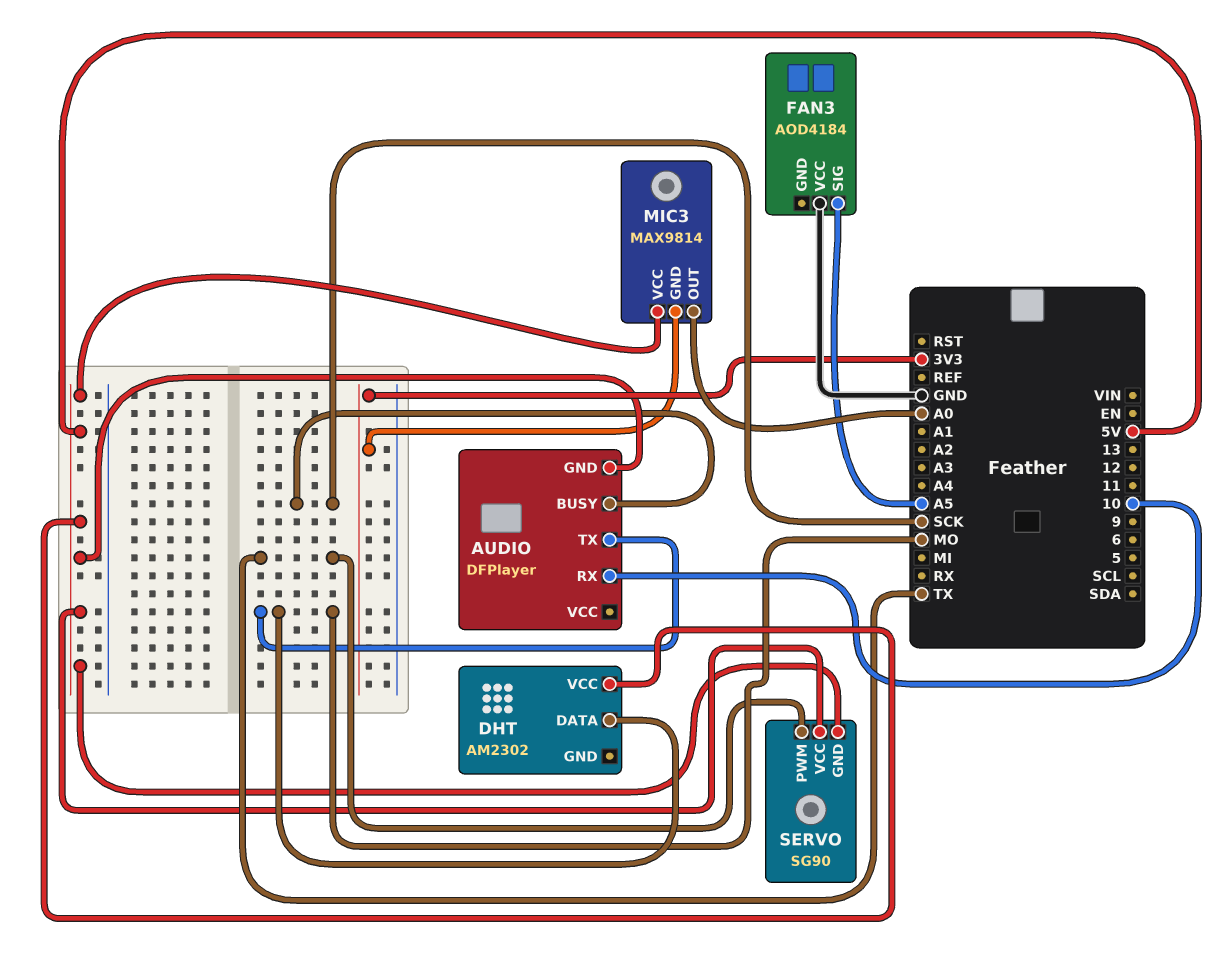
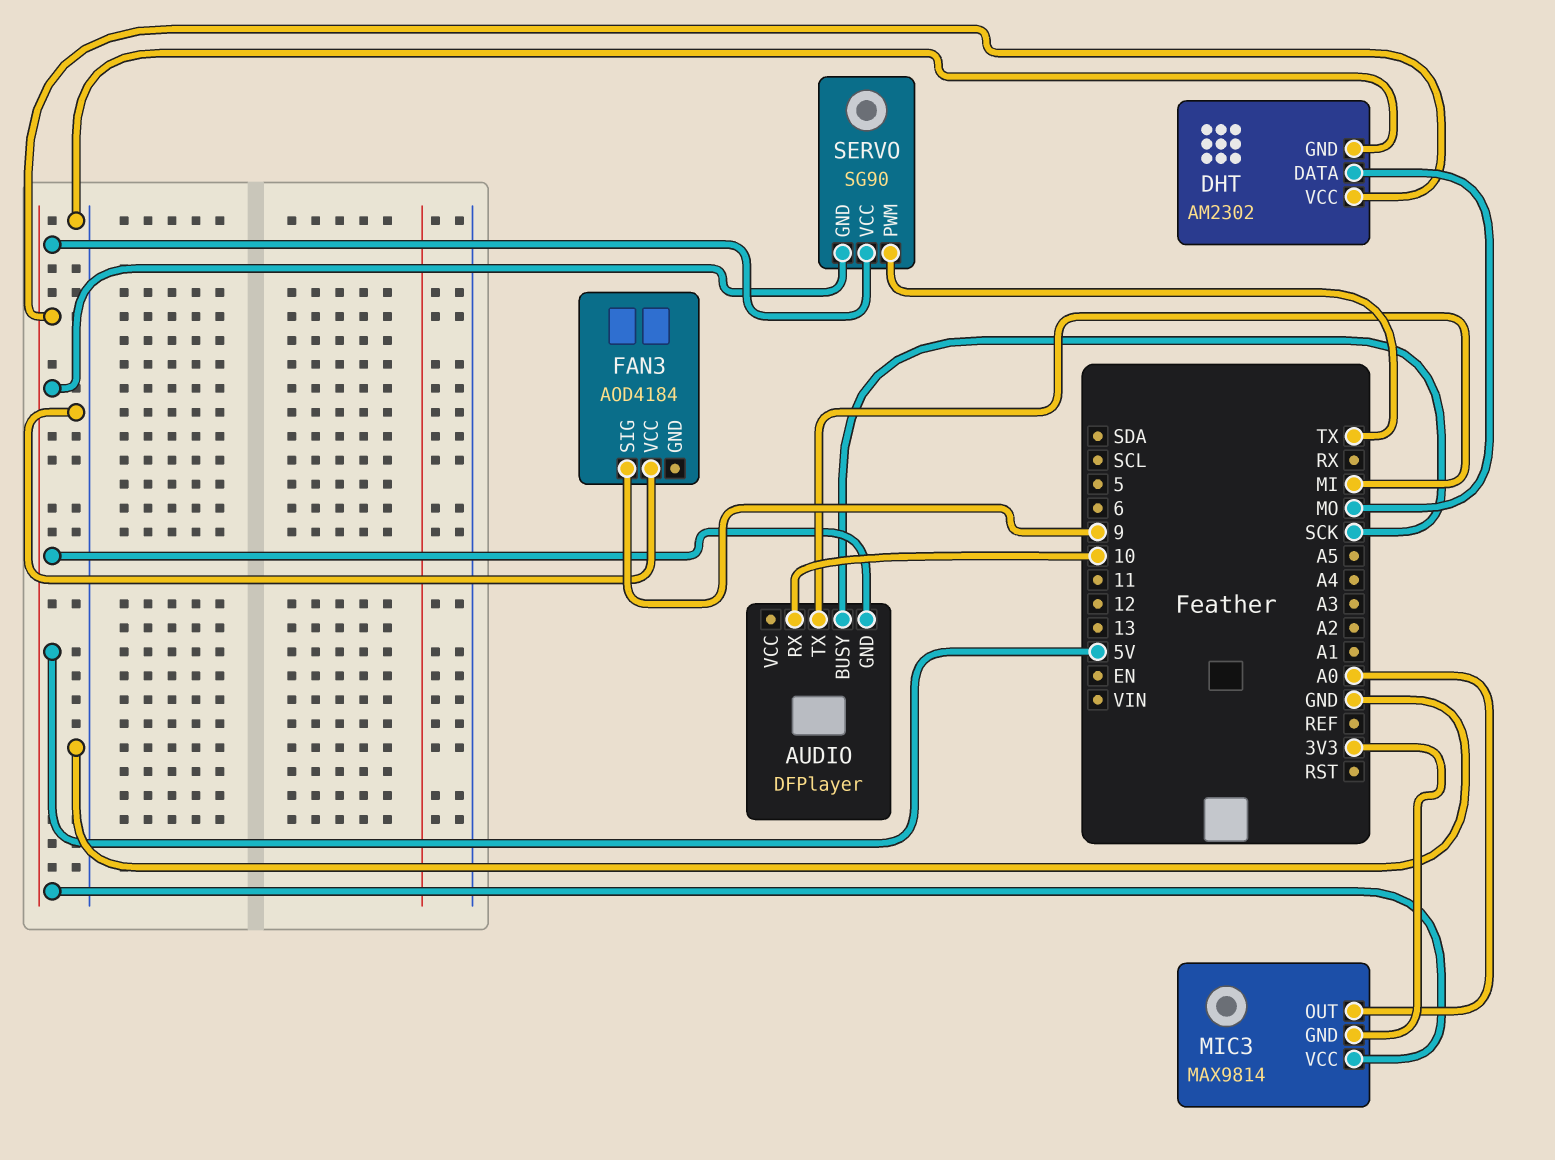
AUDIO pin TX: MO -> MI
DHT pin GND: none -> GND
FAN3 pin SIG: A5 -> 9

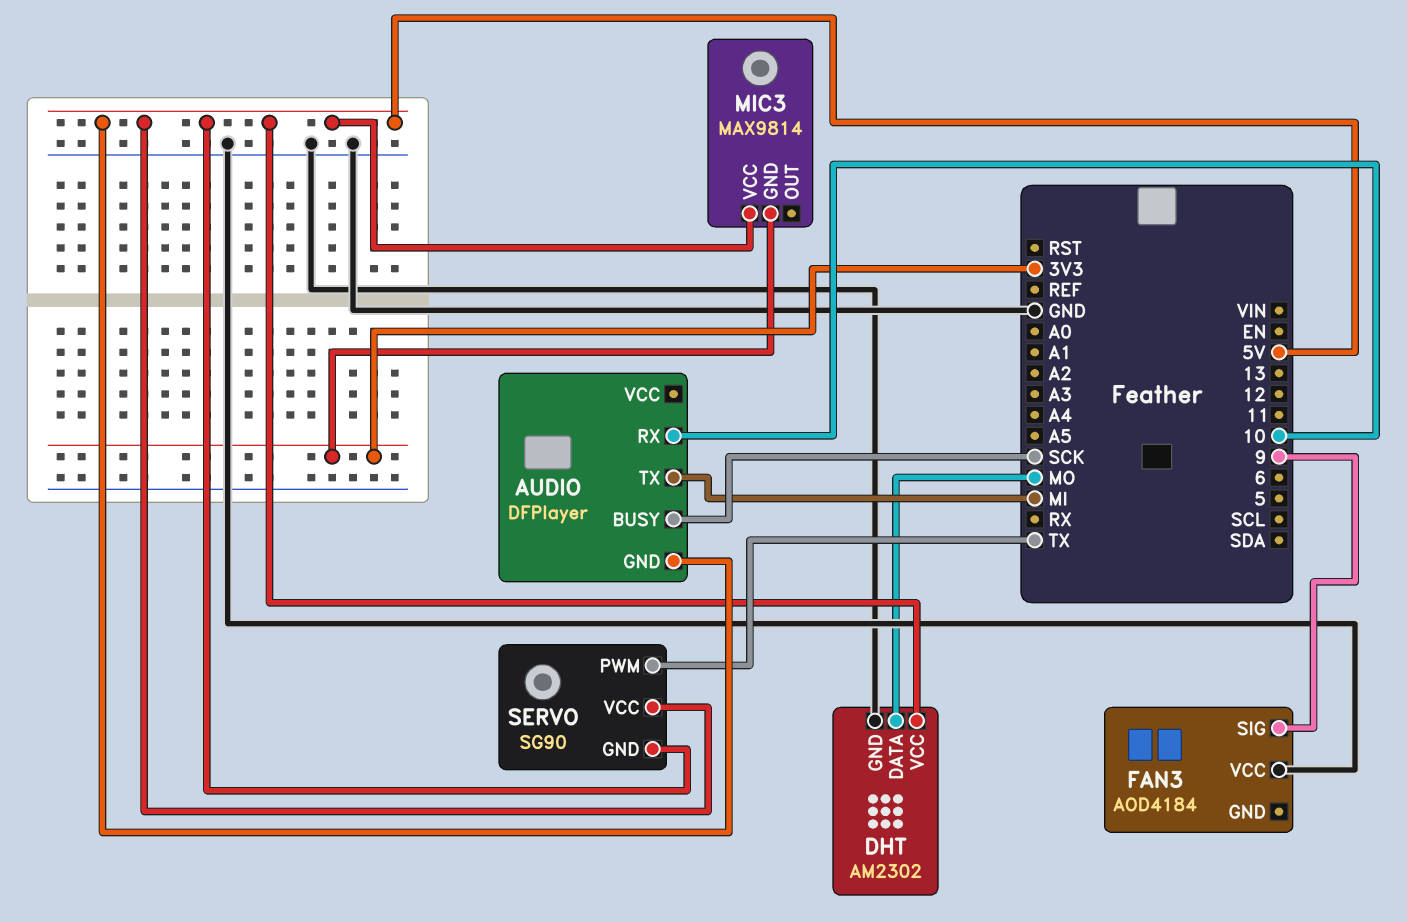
MIC3 pin OUT: A0 -> none

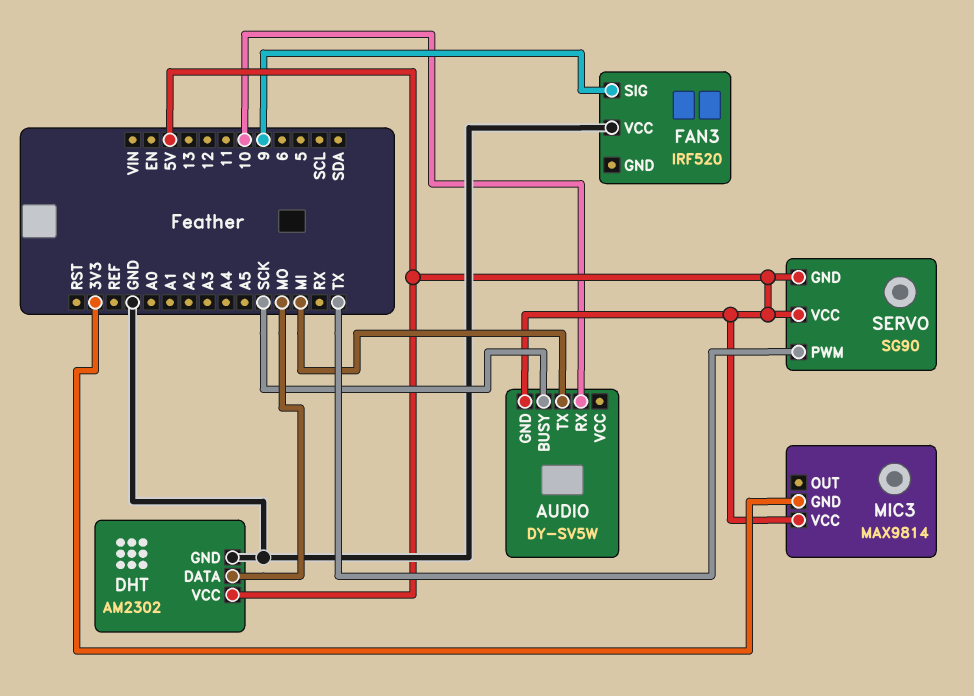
AUDIO: DFPlayer -> DY-SV5W
FAN3: AOD4184 -> IRF520

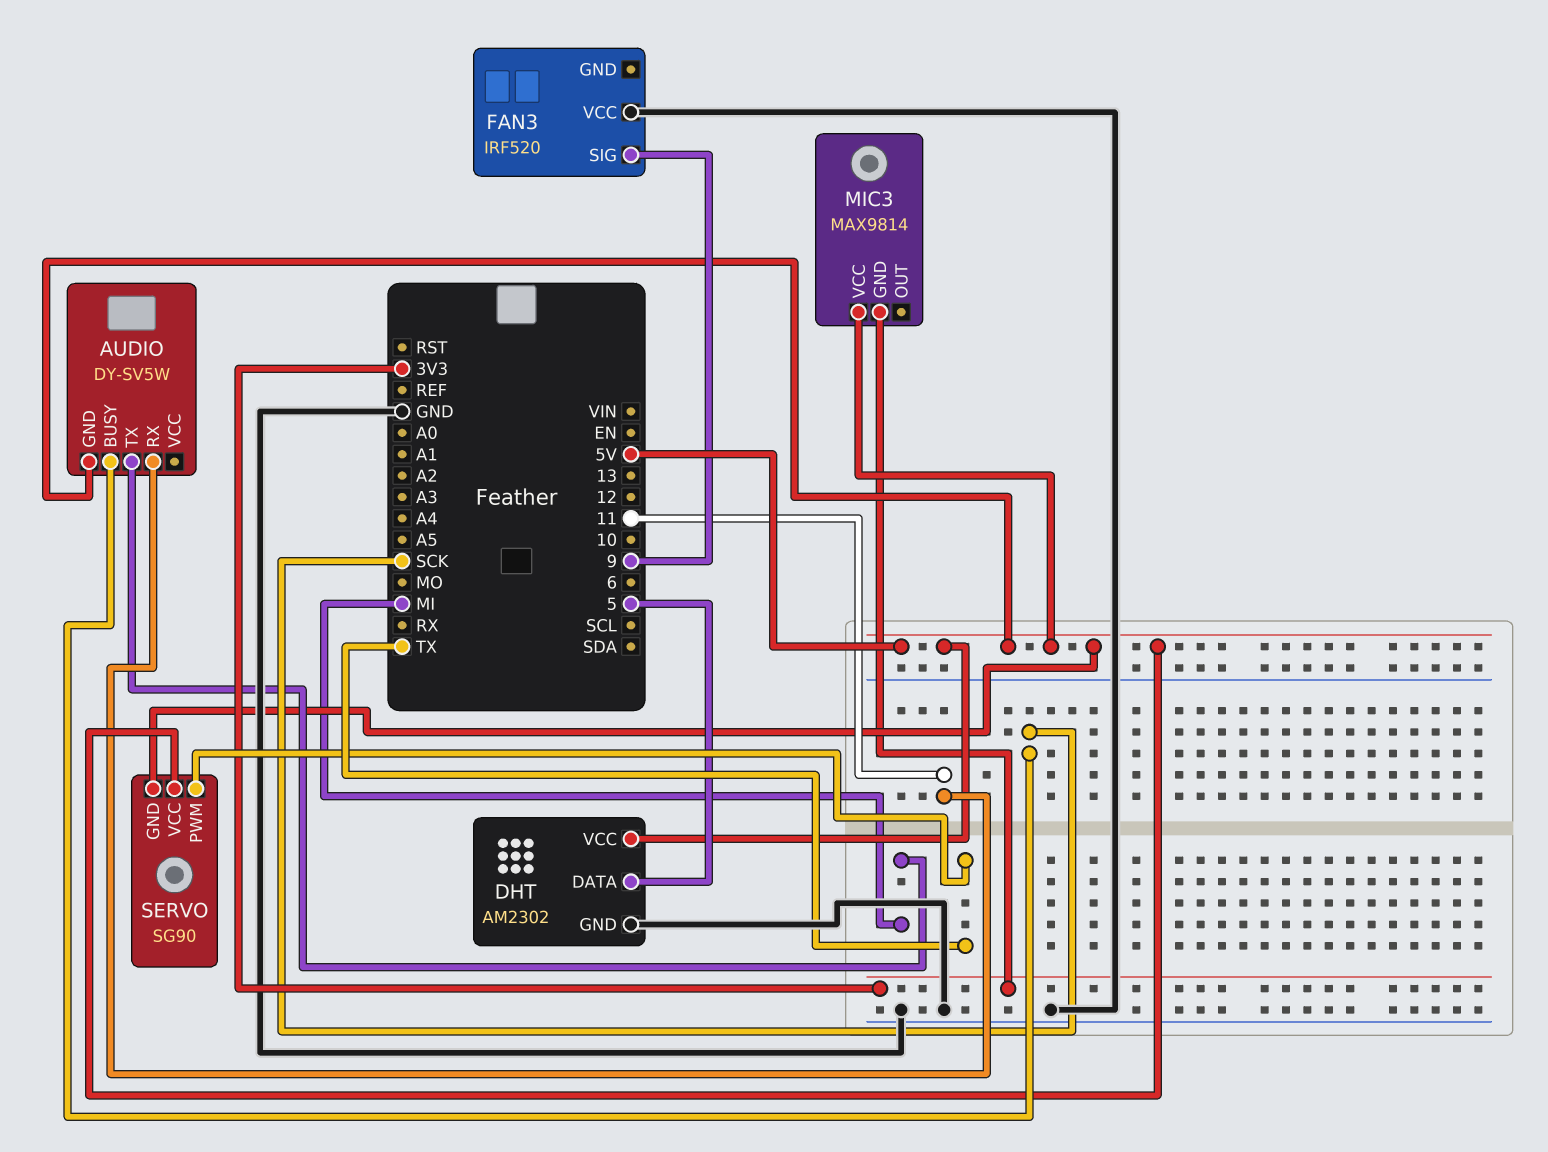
AUDIO pin RX: 10 -> 11
DHT pin DATA: MO -> 5

